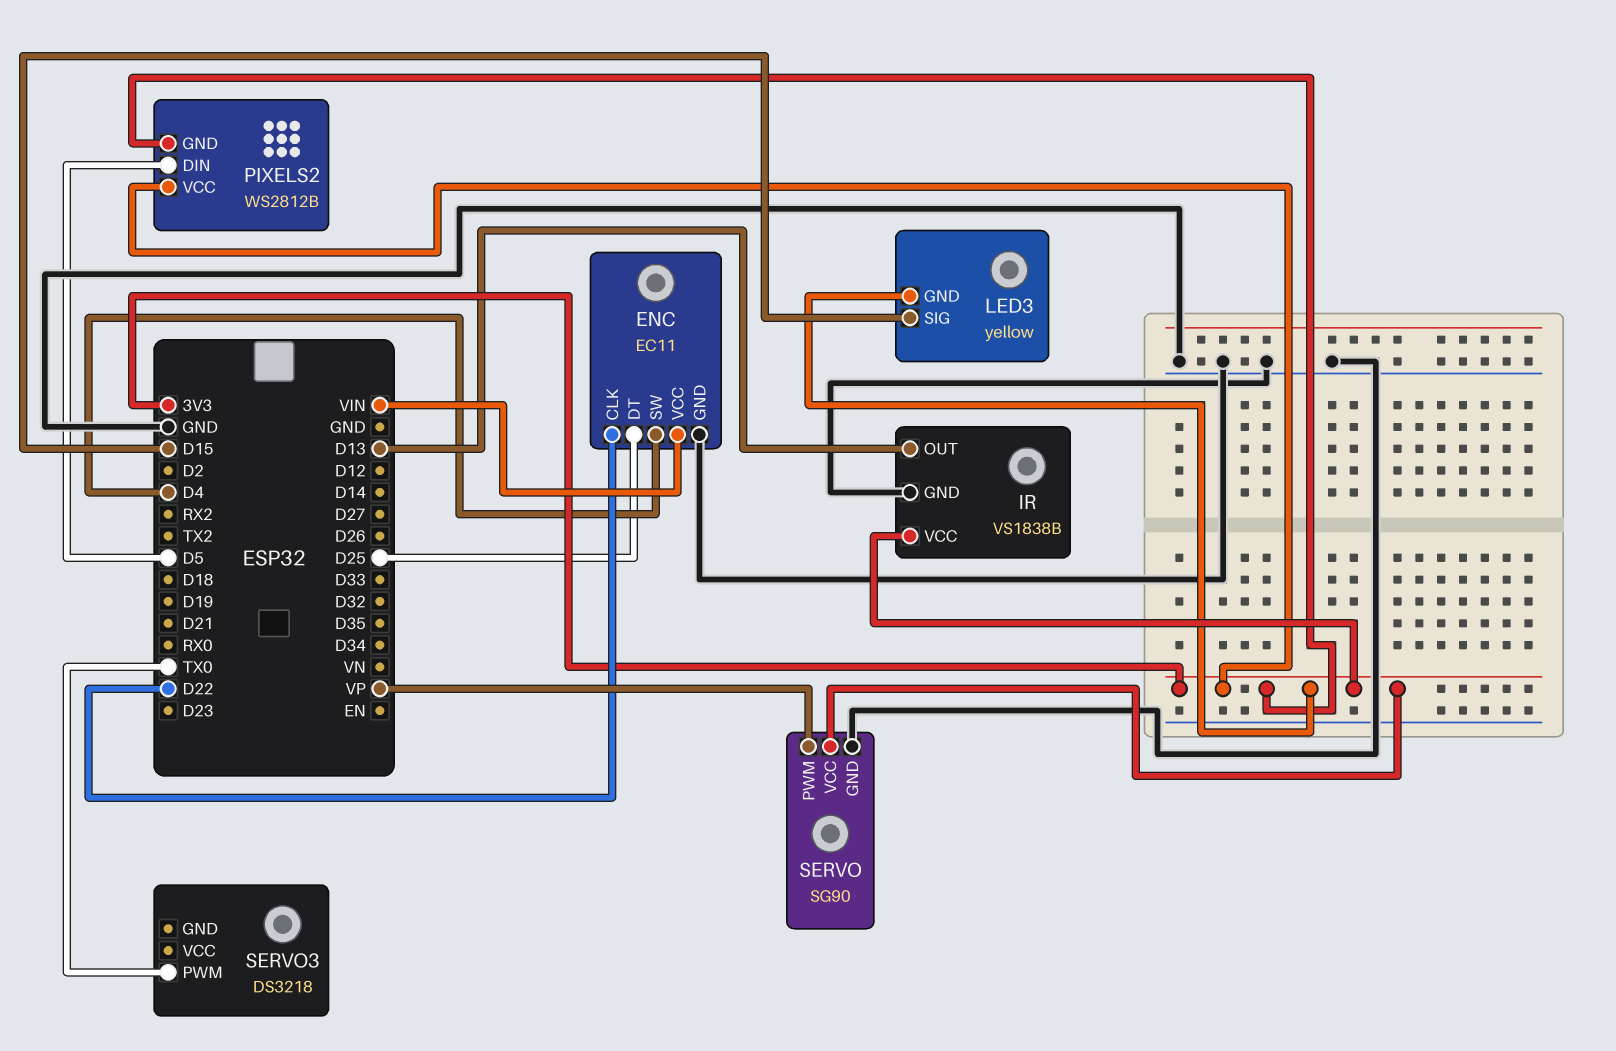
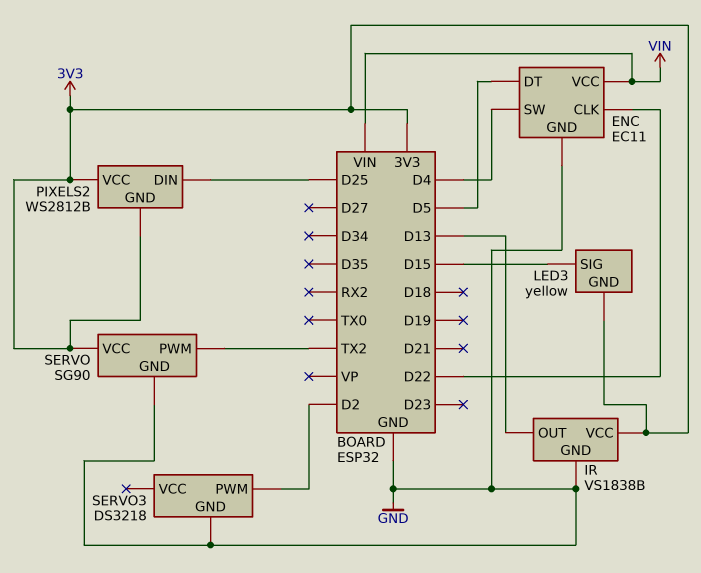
ENC pin DT: D25 -> D5
PIXELS2 pin DIN: D5 -> D25
SERVO pin PWM: VP -> TX2
SERVO3 pin GND: none -> GND
SERVO3 pin PWM: TX0 -> D2

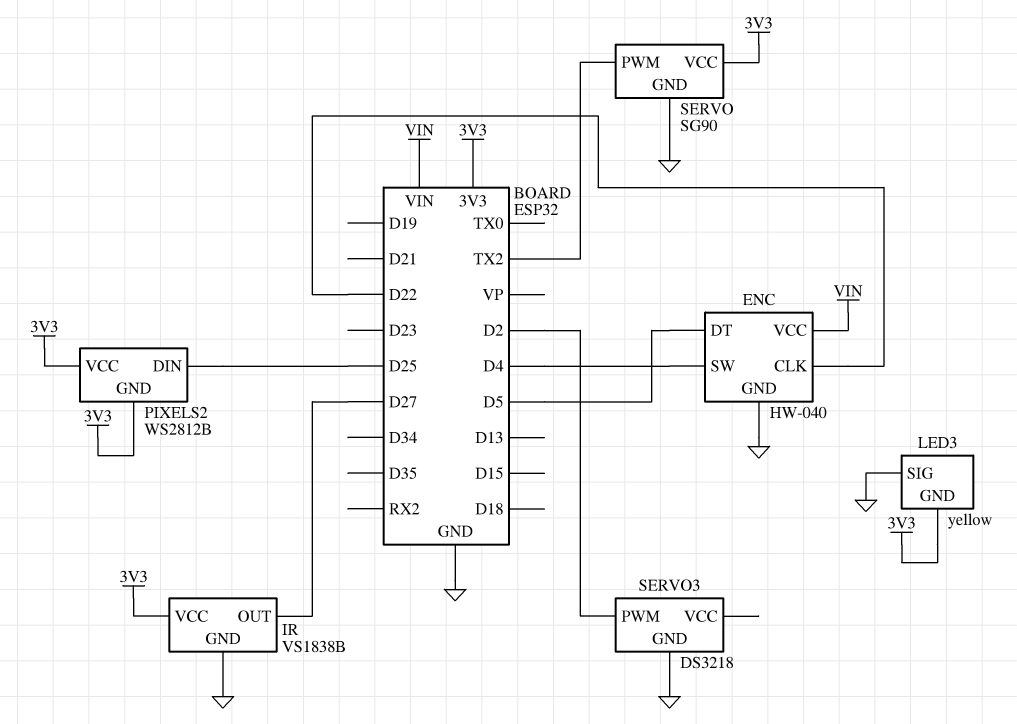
ENC: EC11 -> HW-040
IR pin OUT: D13 -> D27
LED3 pin SIG: D15 -> GND

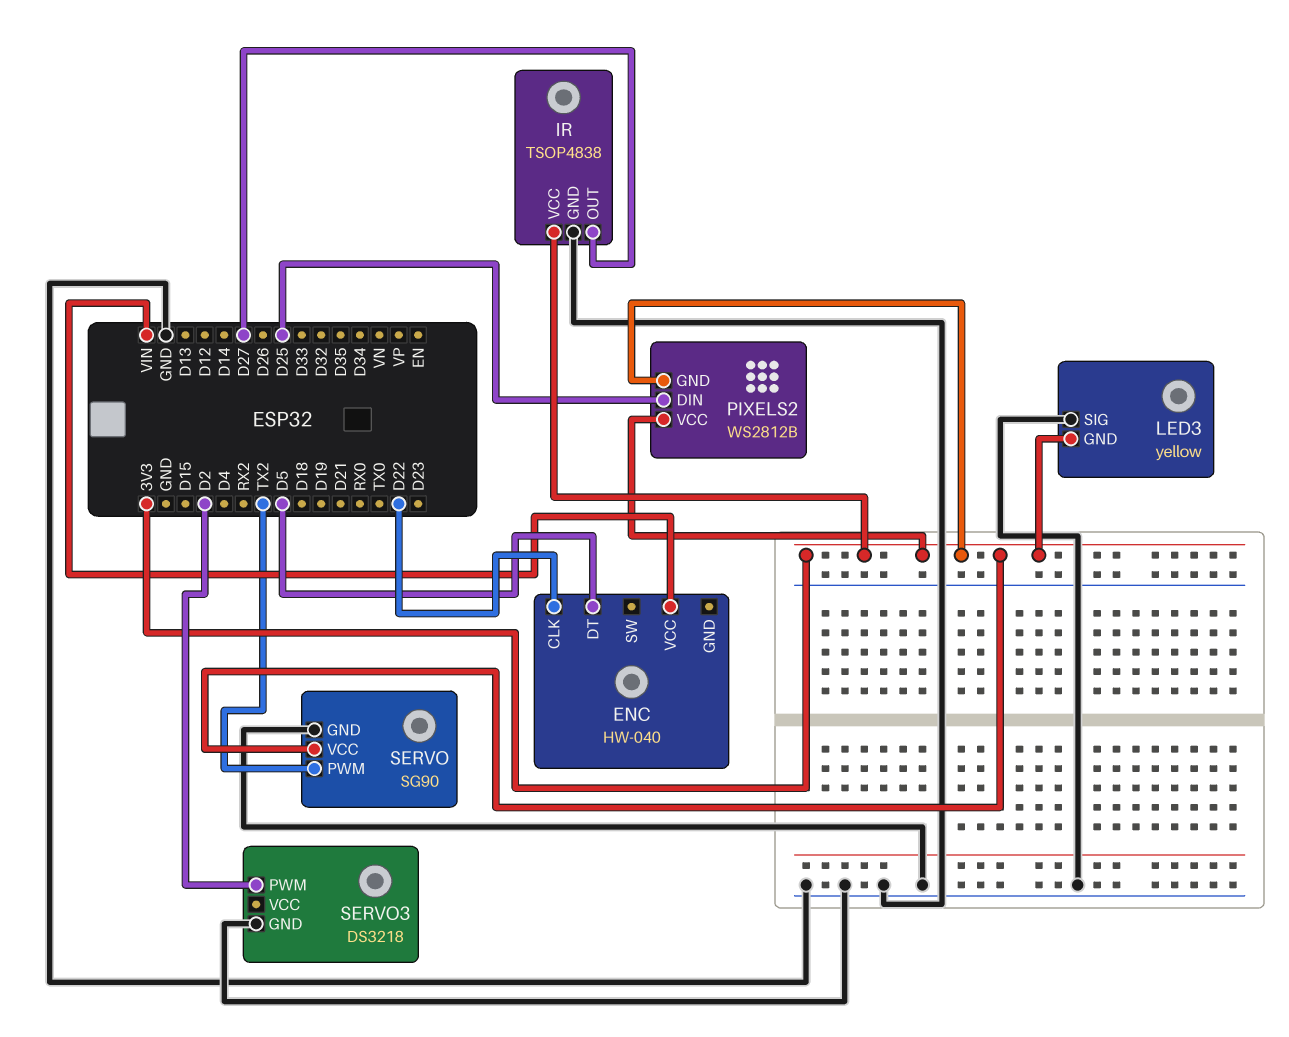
ENC pin GND: GND -> none
ENC pin SW: D4 -> none
IR: VS1838B -> TSOP4838

